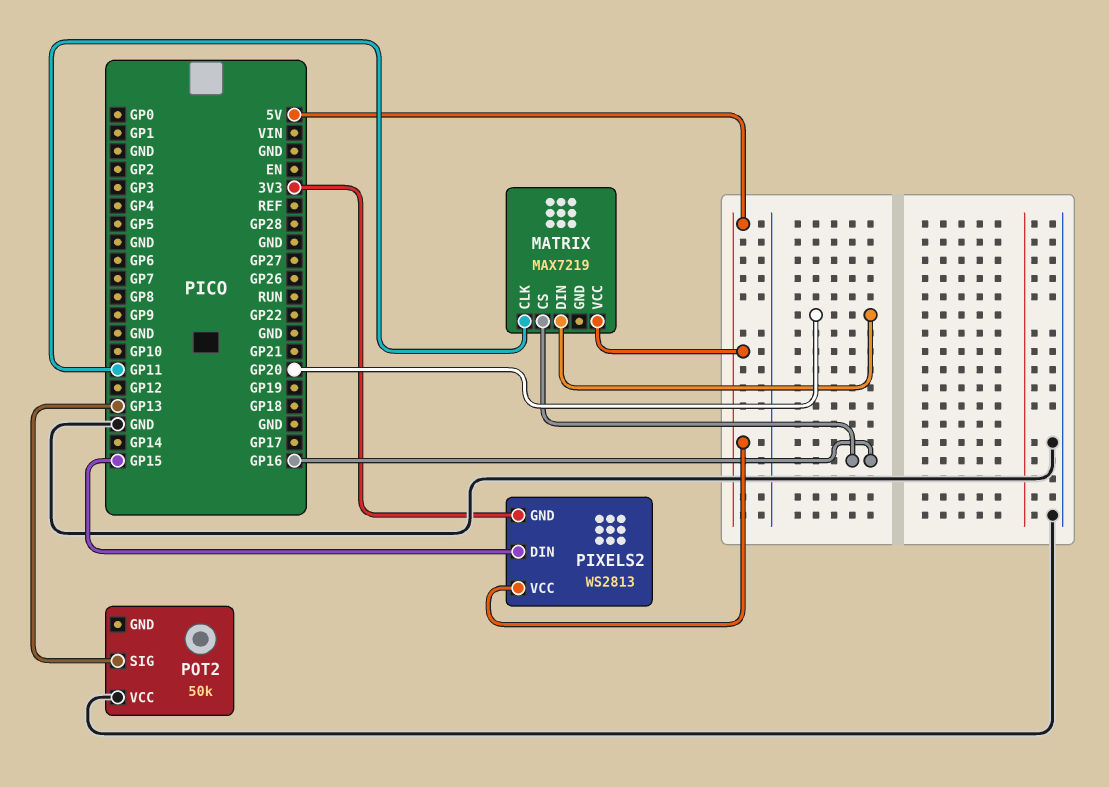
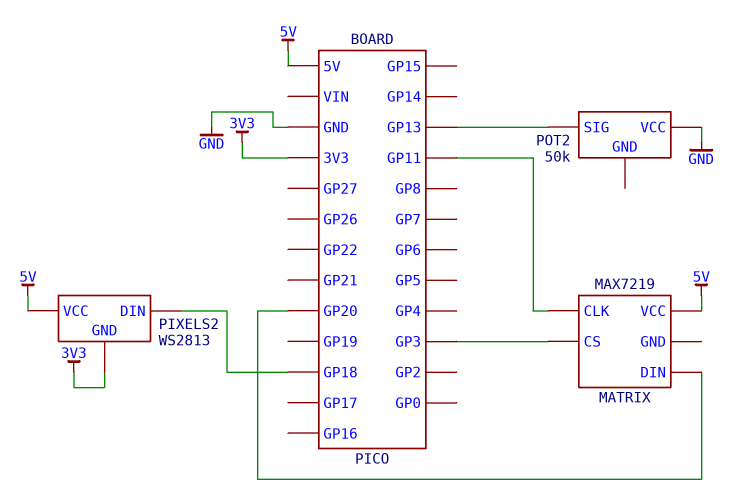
MATRIX pin CS: GP16 -> GP3
PIXELS2 pin DIN: GP15 -> GP18

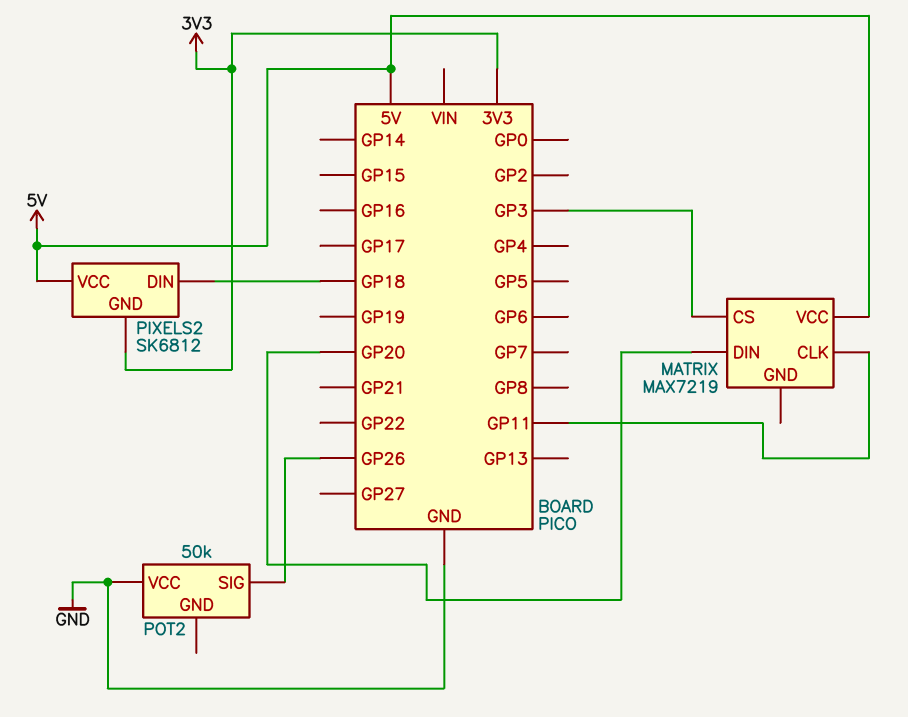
PIXELS2: WS2813 -> SK6812
POT2 pin SIG: GP13 -> GP26

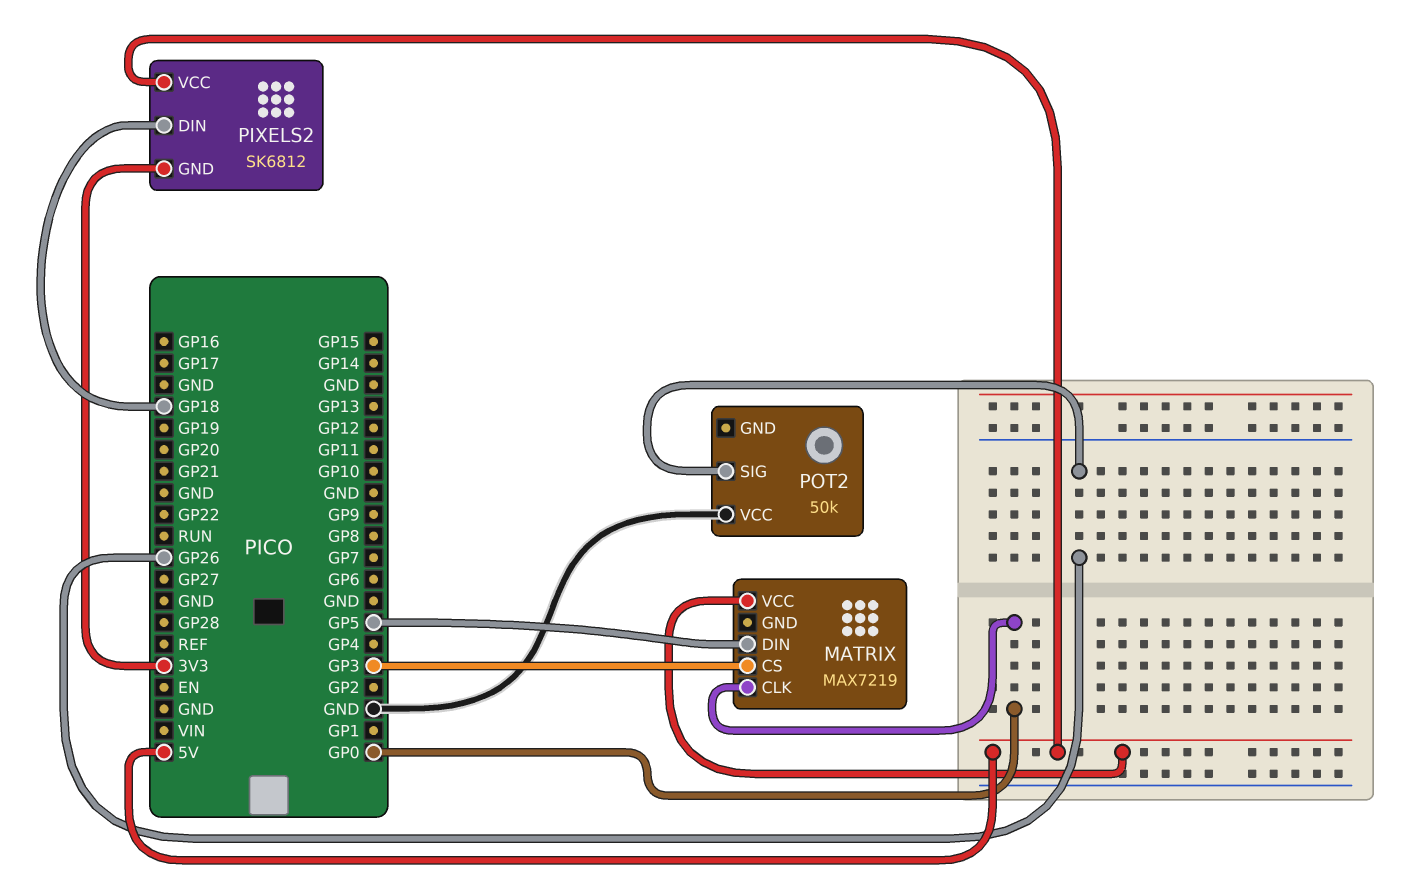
MATRIX pin CLK: GP11 -> GP0
MATRIX pin DIN: GP20 -> GP5

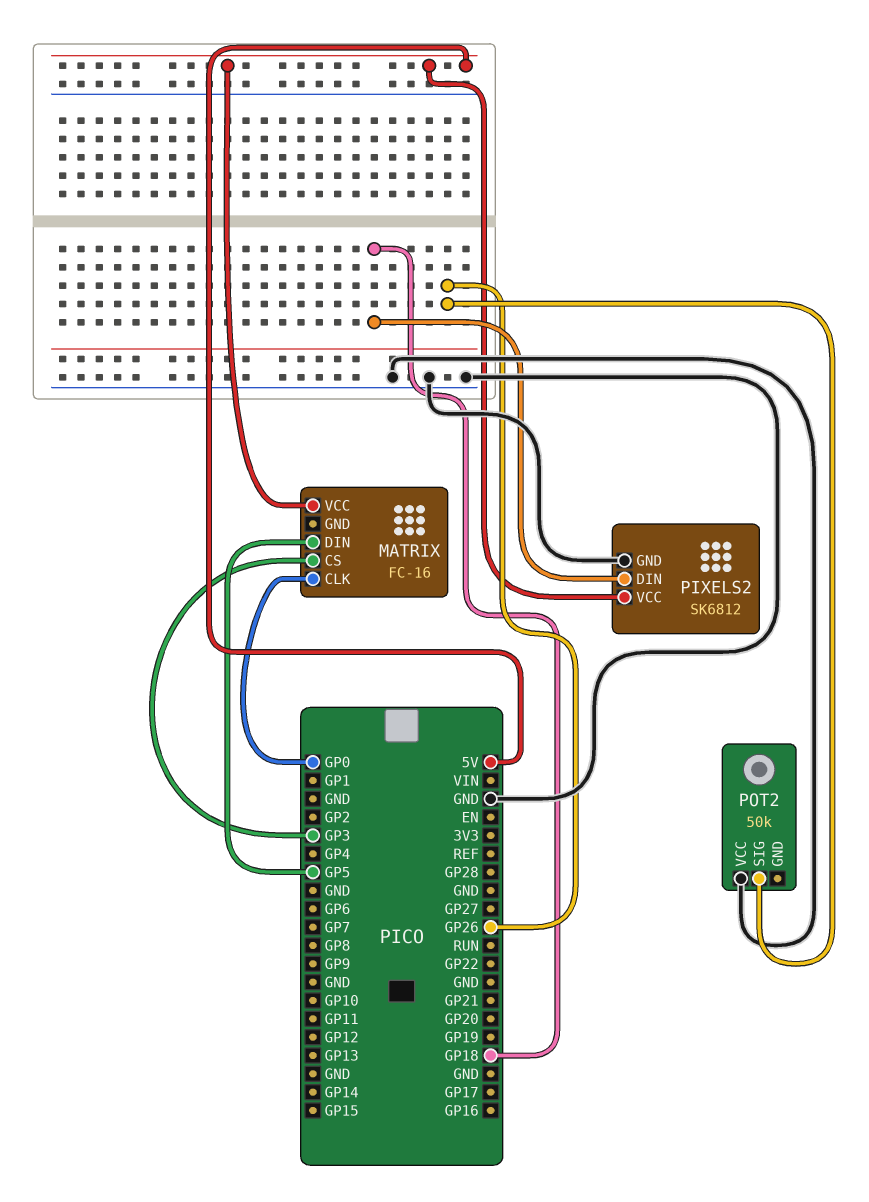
MATRIX: MAX7219 -> FC-16
PIXELS2 pin GND: 3V3 -> GND

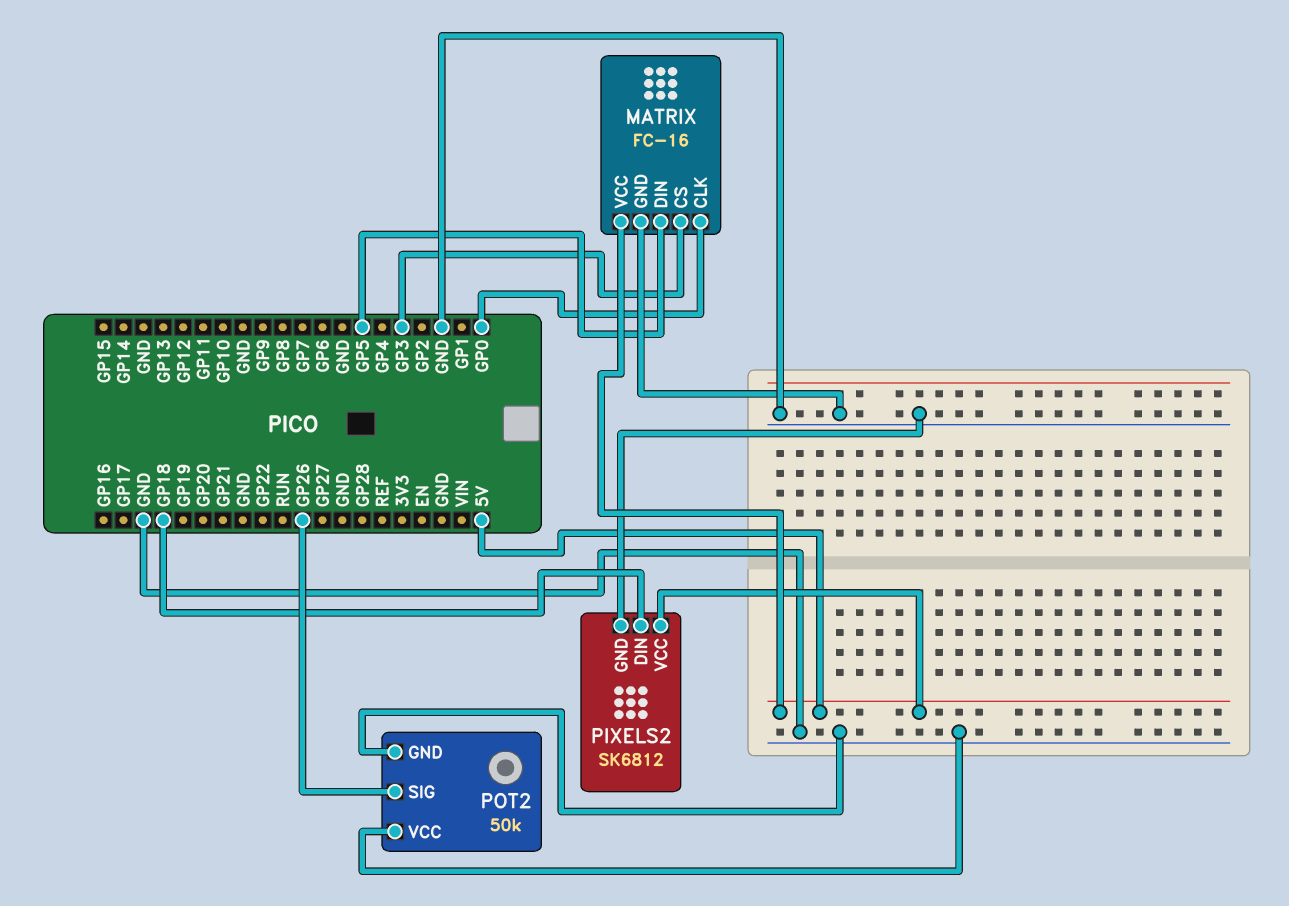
MATRIX pin GND: none -> GND
POT2 pin GND: none -> GND

